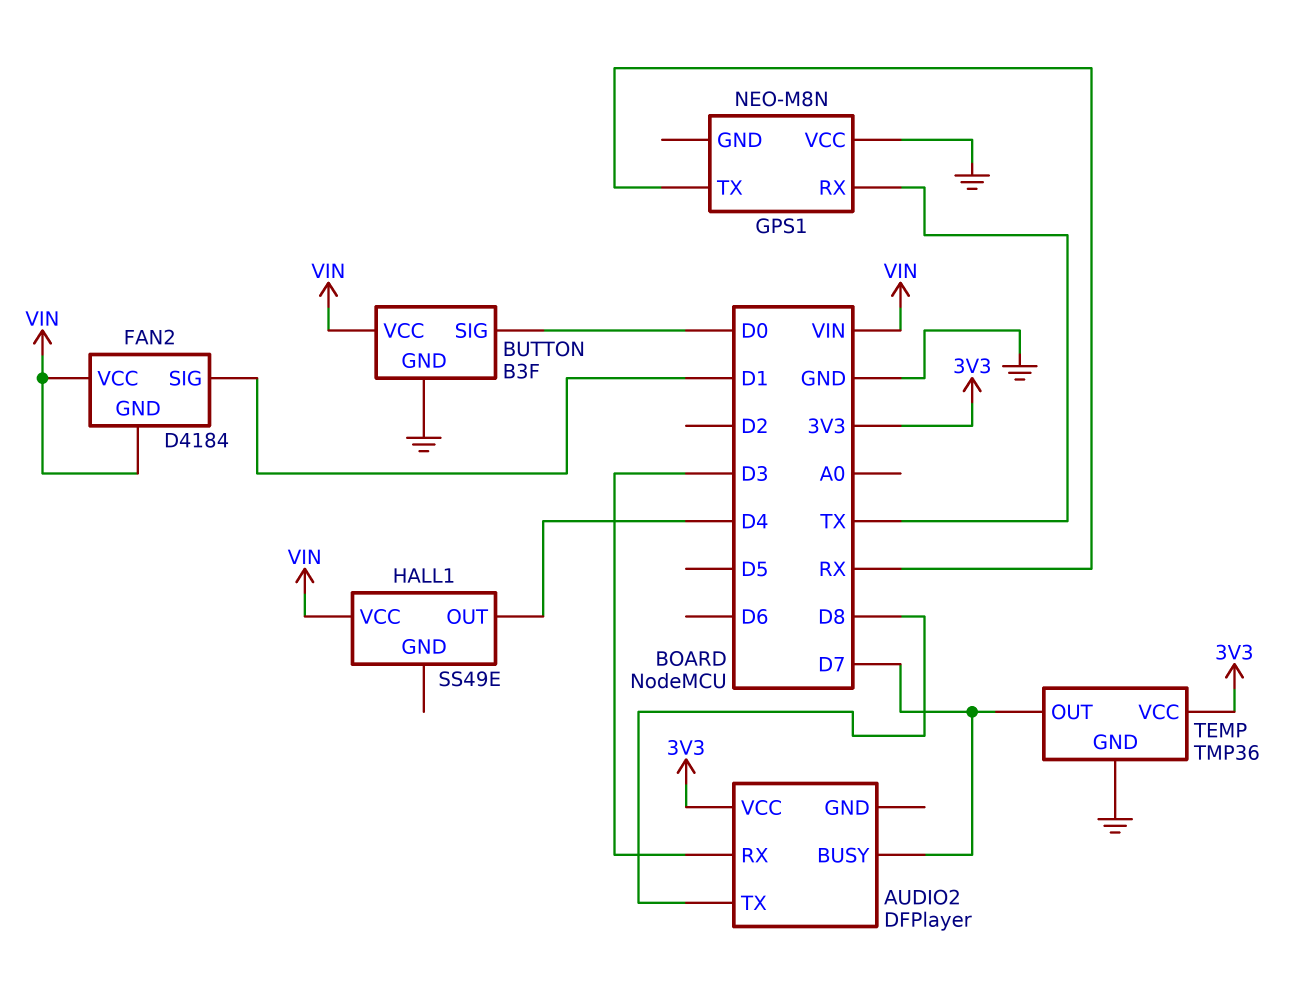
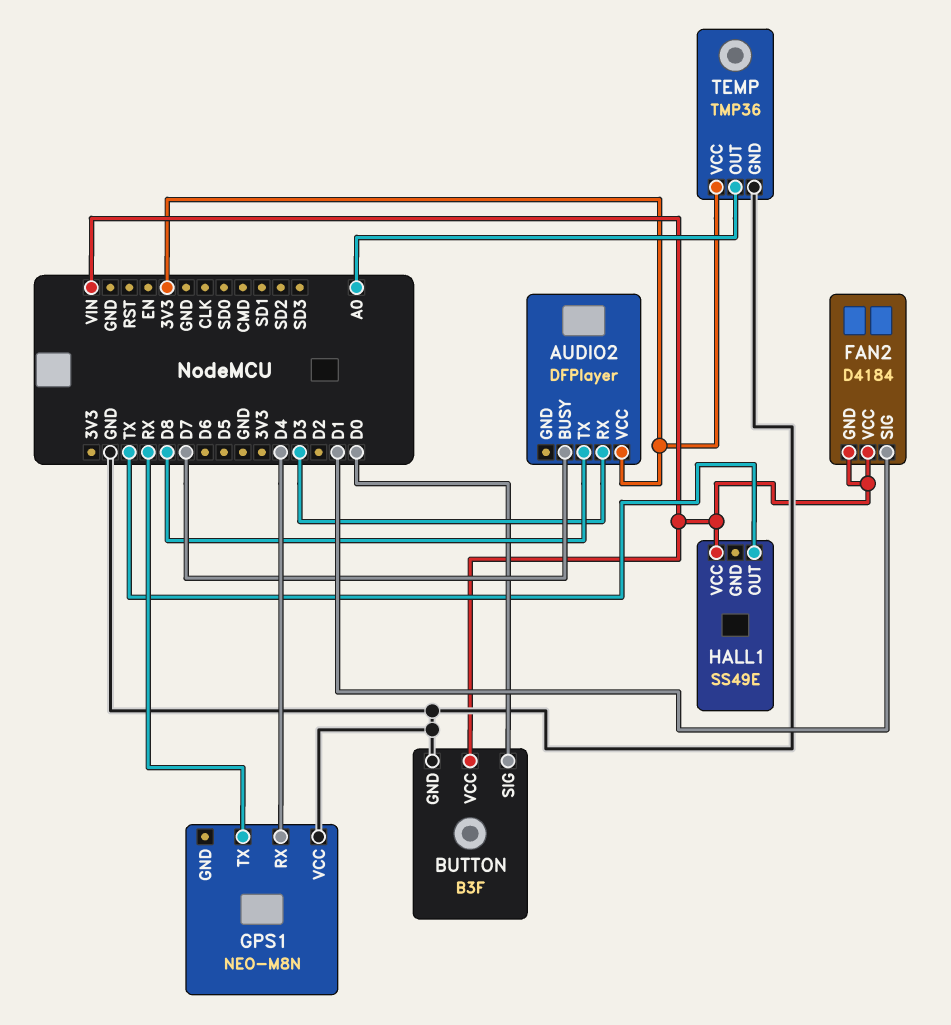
GPS1 pin RX: TX -> D4
HALL1 pin OUT: D4 -> TX
TEMP pin OUT: D7 -> A0

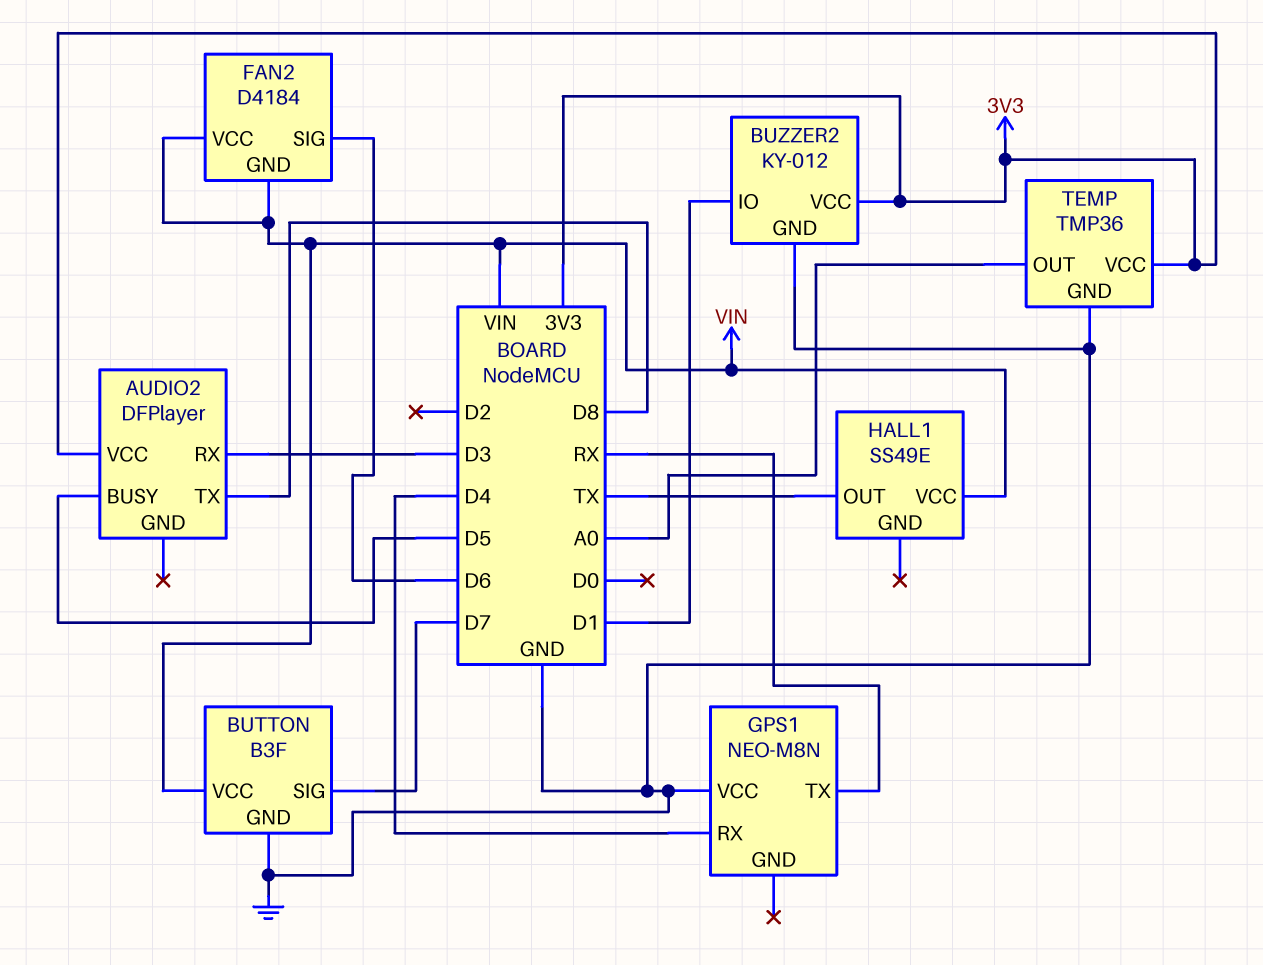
AUDIO2 pin BUSY: D7 -> D5
BUTTON pin SIG: D0 -> D7
BUZZER2: none -> KY-012
BUZZER2 pin GND: none -> GND
BUZZER2 pin IO: none -> D1
BUZZER2 pin VCC: none -> 3V3
FAN2 pin SIG: D1 -> D6

